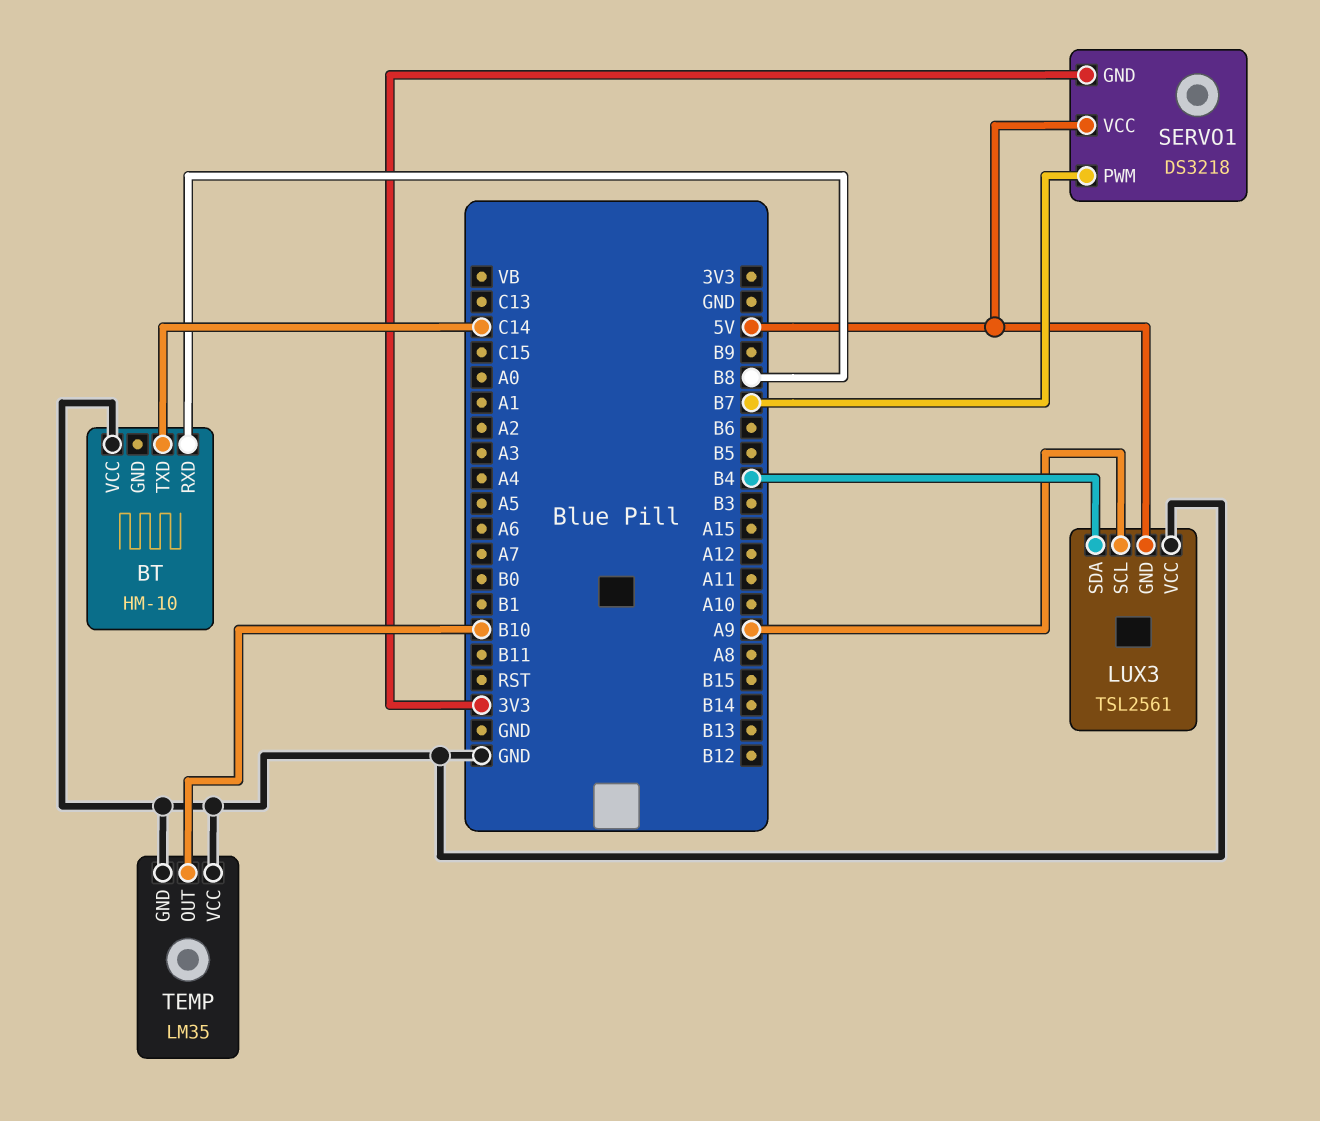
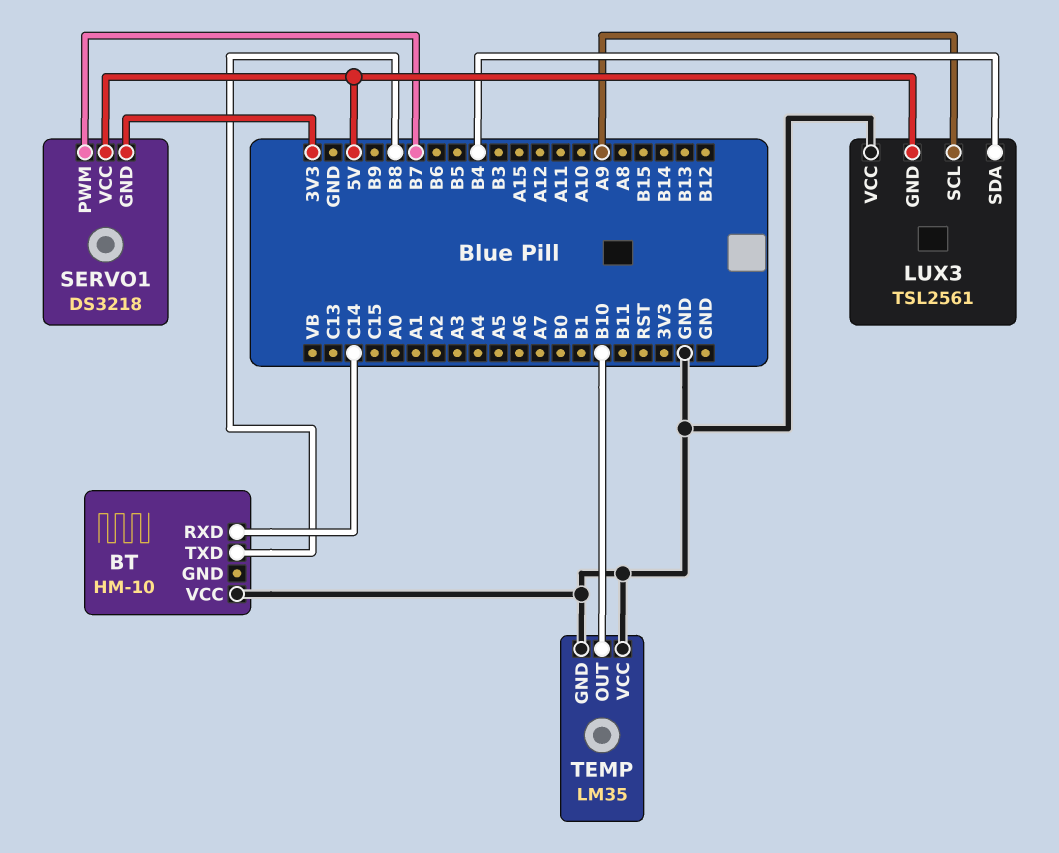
BT pin RXD: B8 -> C14
BT pin TXD: C14 -> B8

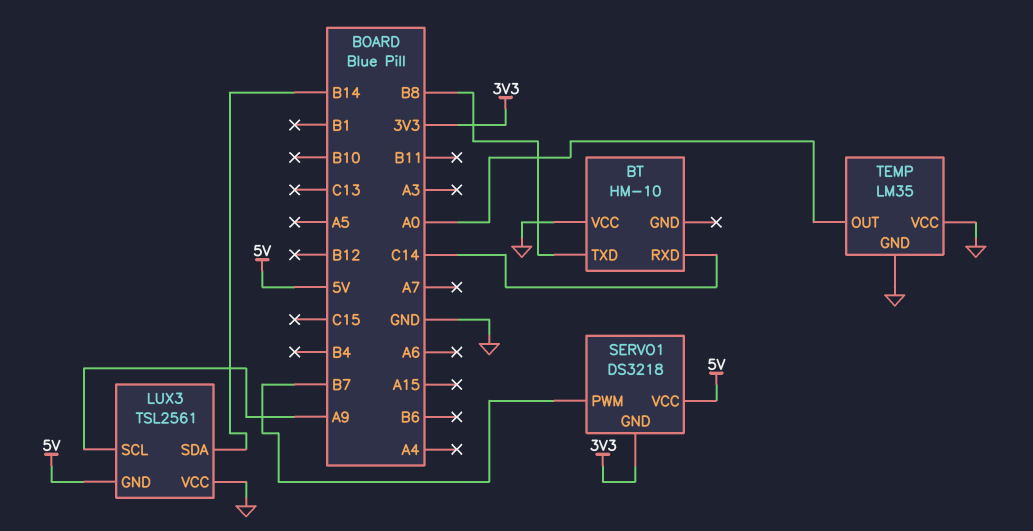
LUX3 pin SDA: B4 -> B14
TEMP pin OUT: B10 -> A0

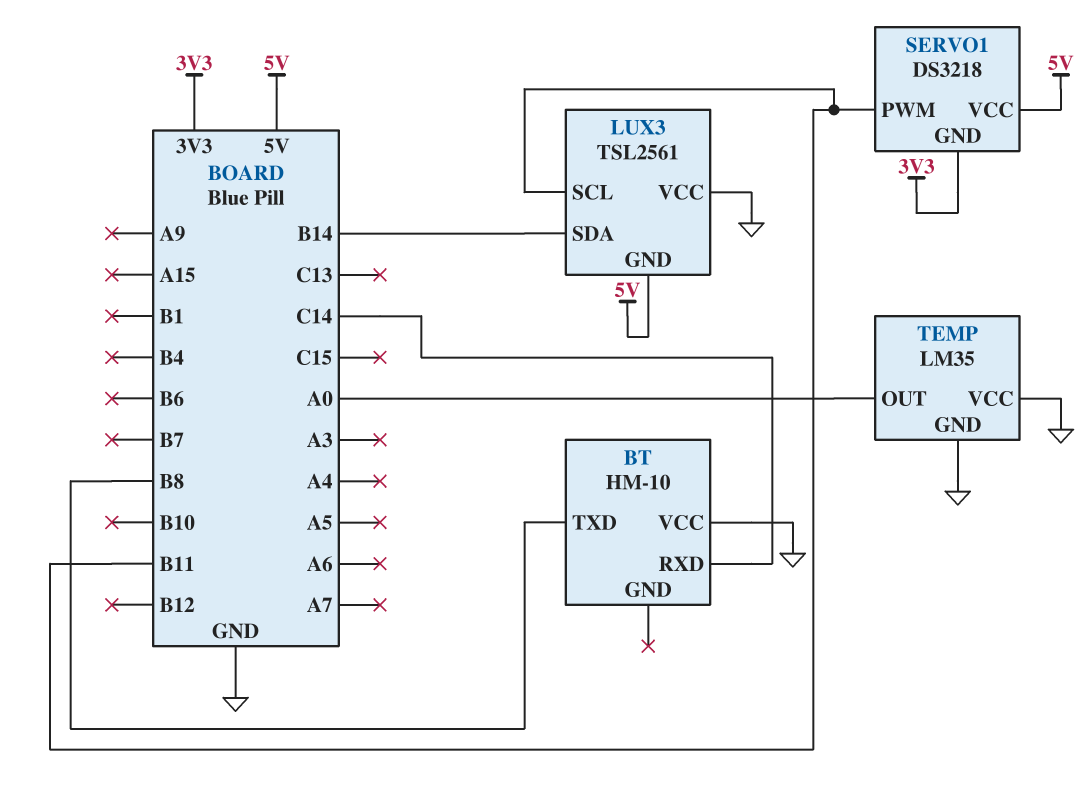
LUX3 pin SCL: A9 -> B11
SERVO1 pin PWM: B7 -> B11

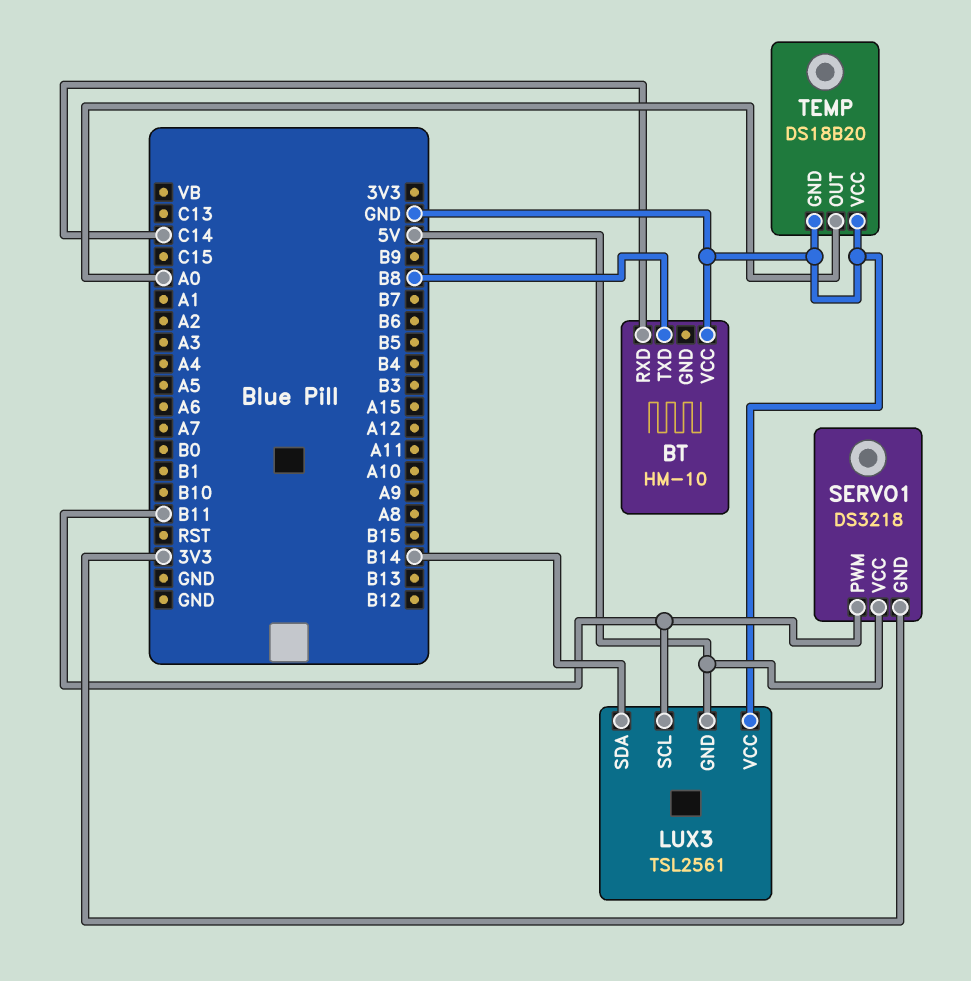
TEMP: LM35 -> DS18B20

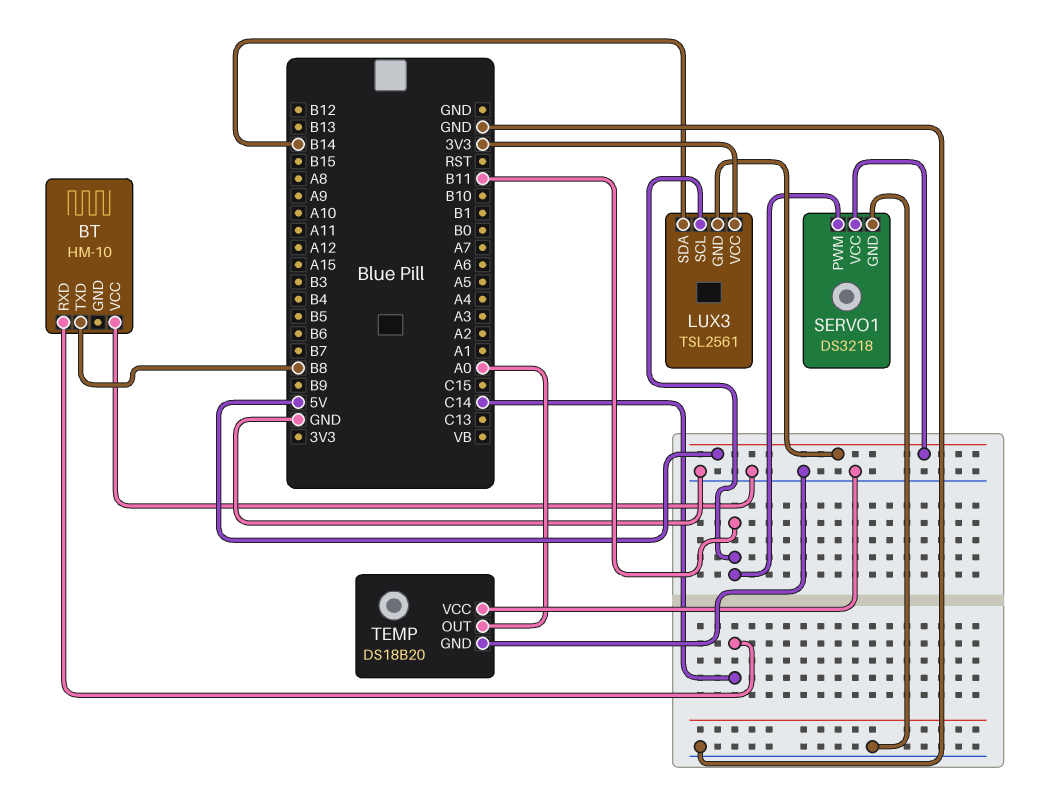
LUX3 pin VCC: GND -> 3V3
SERVO1 pin GND: 3V3 -> GND

